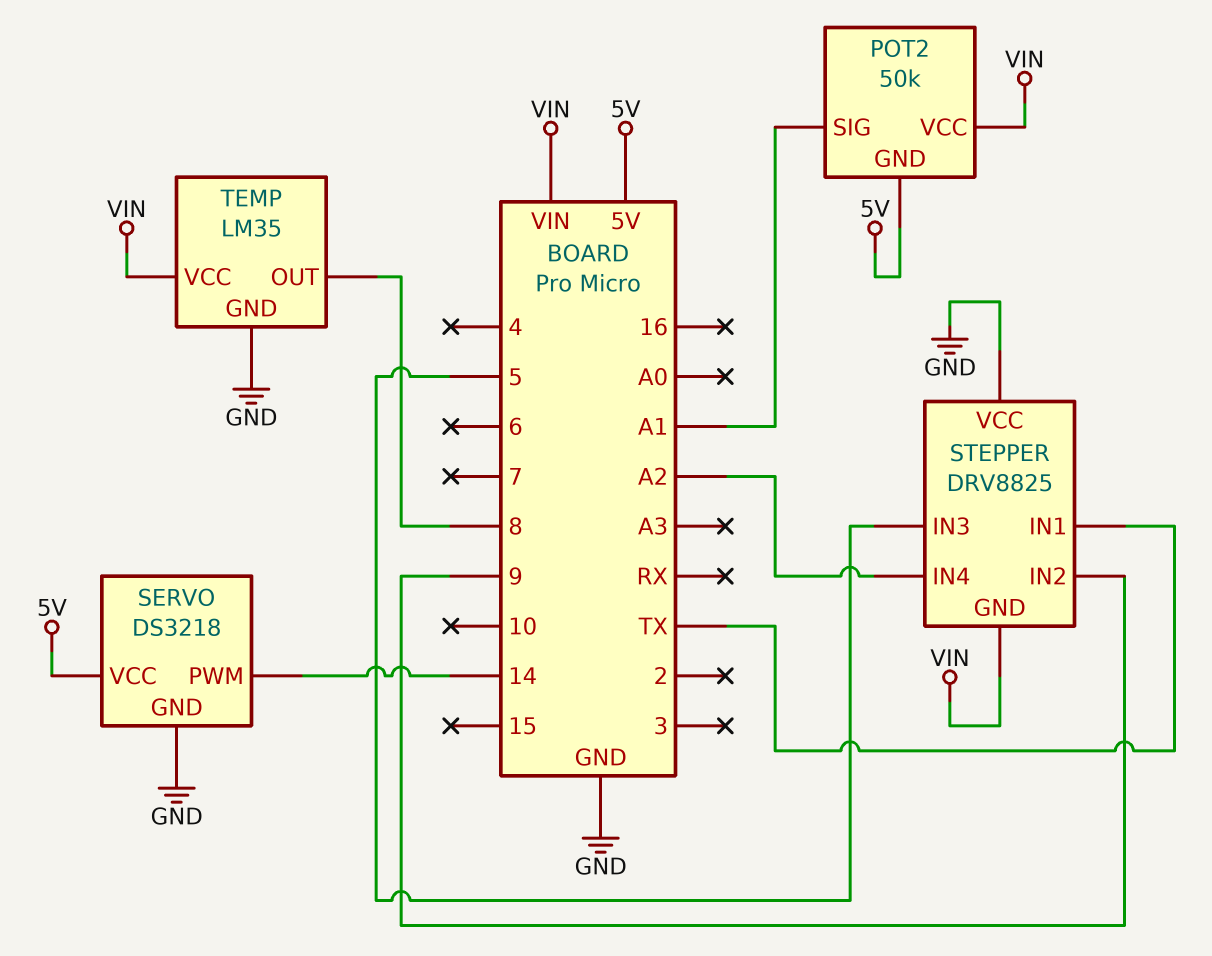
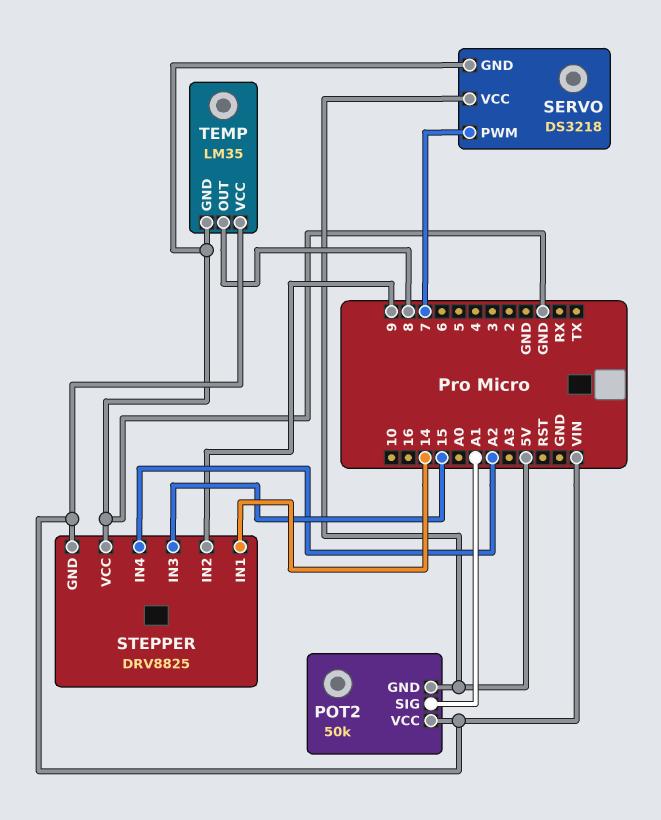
SERVO pin PWM: 14 -> 7
STEPPER pin IN1: TX -> 14
STEPPER pin IN3: 5 -> 15

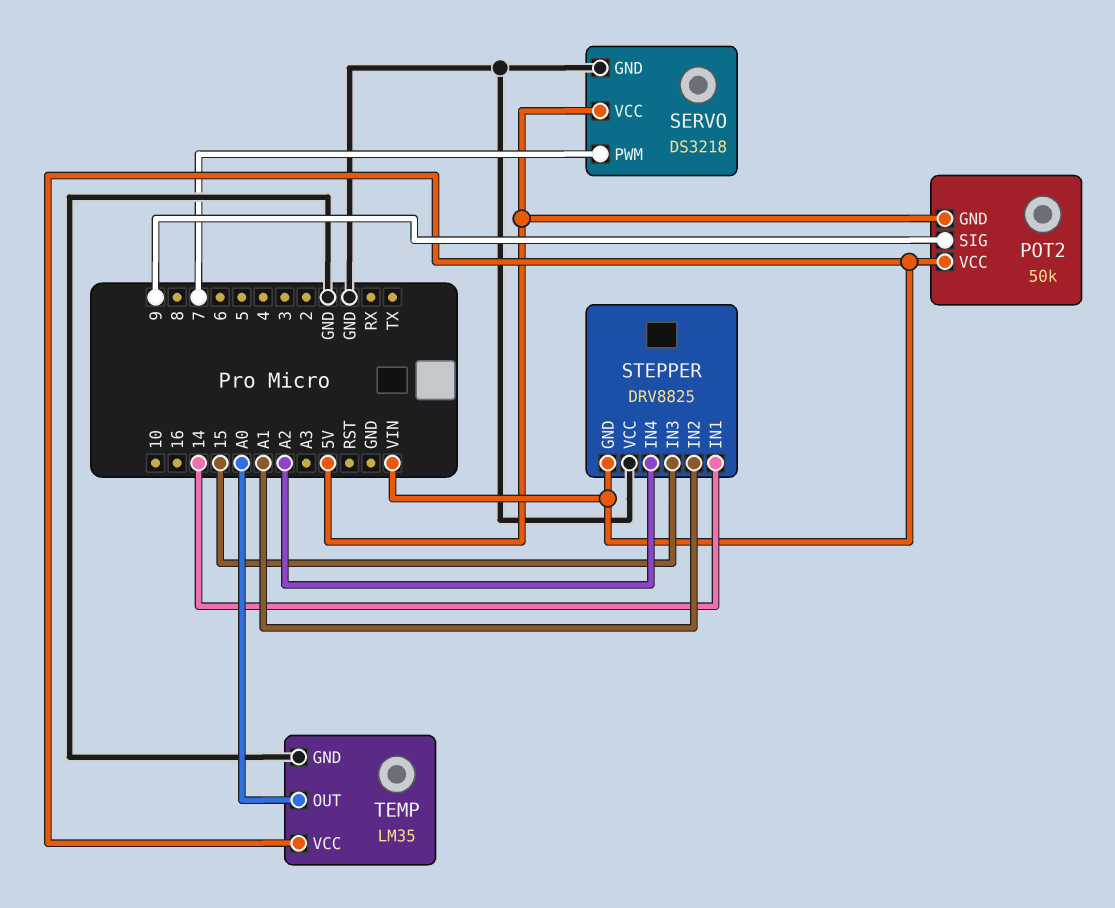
POT2 pin SIG: A1 -> 9
STEPPER pin IN2: 9 -> A1
TEMP pin OUT: 8 -> A0

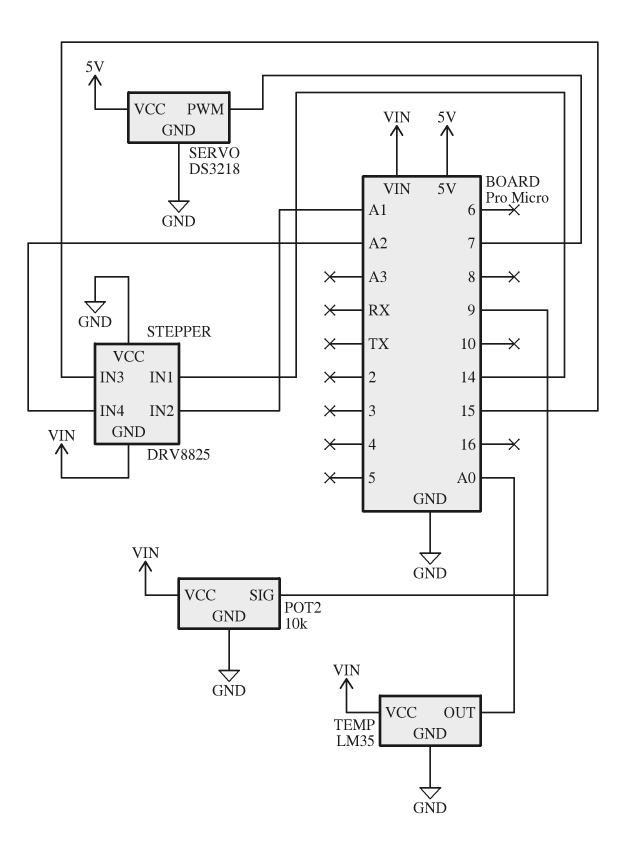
POT2: 50k -> 10k
POT2 pin GND: 5V -> GND

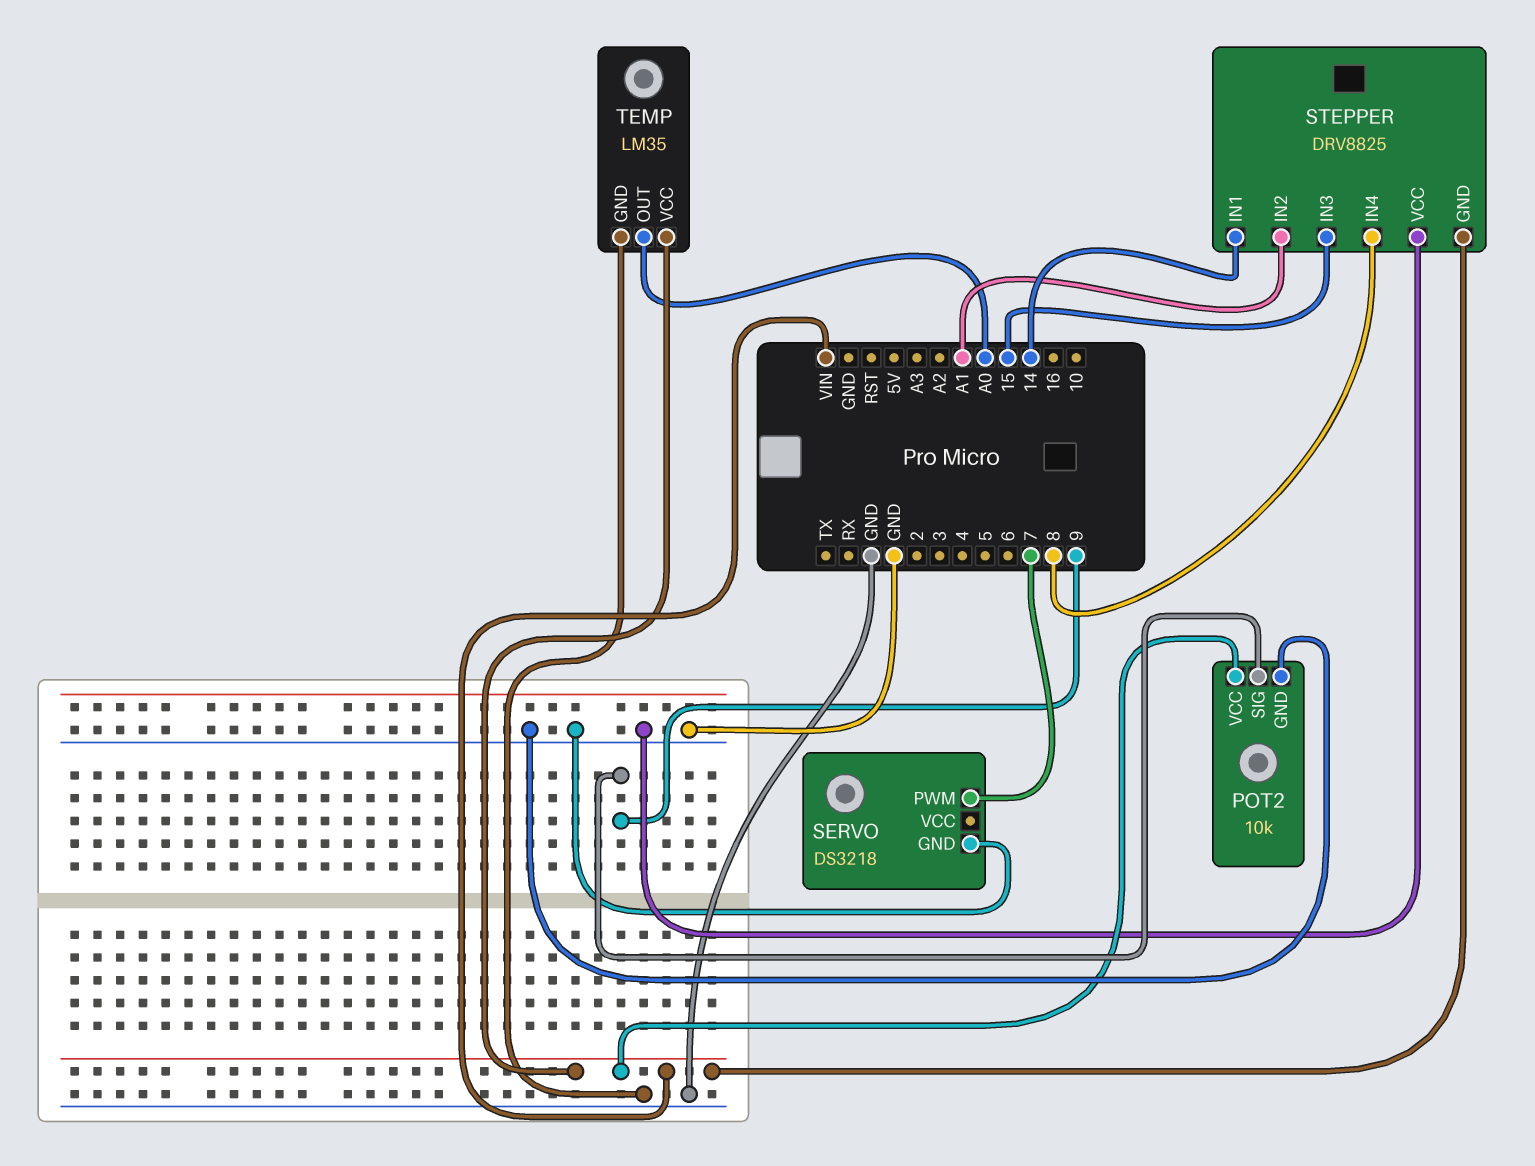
SERVO pin VCC: 5V -> none
STEPPER pin IN4: A2 -> 8

